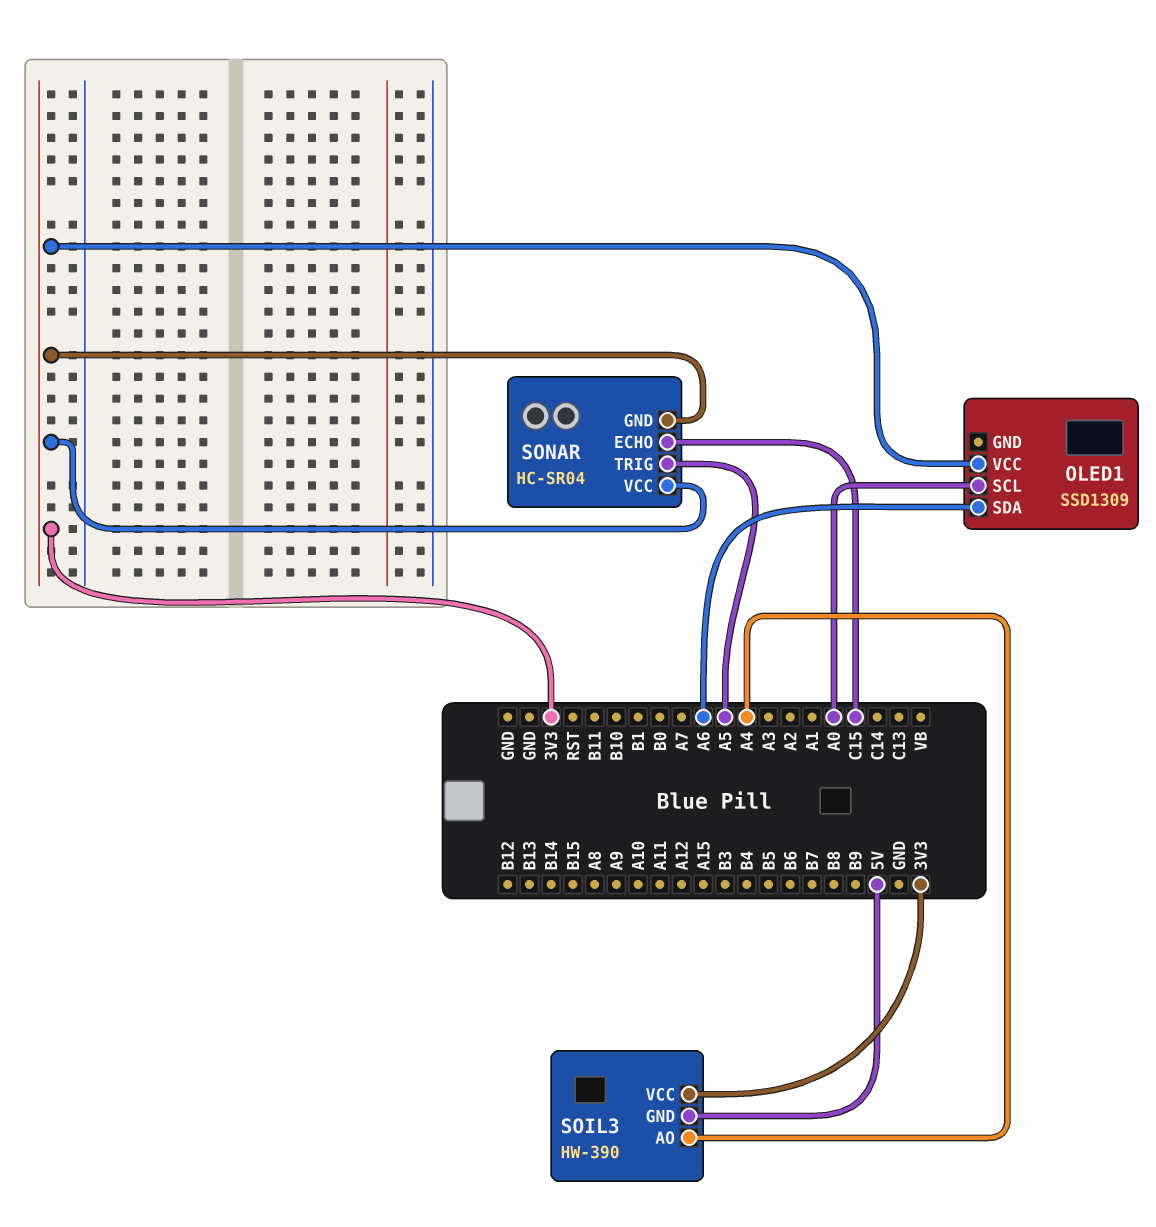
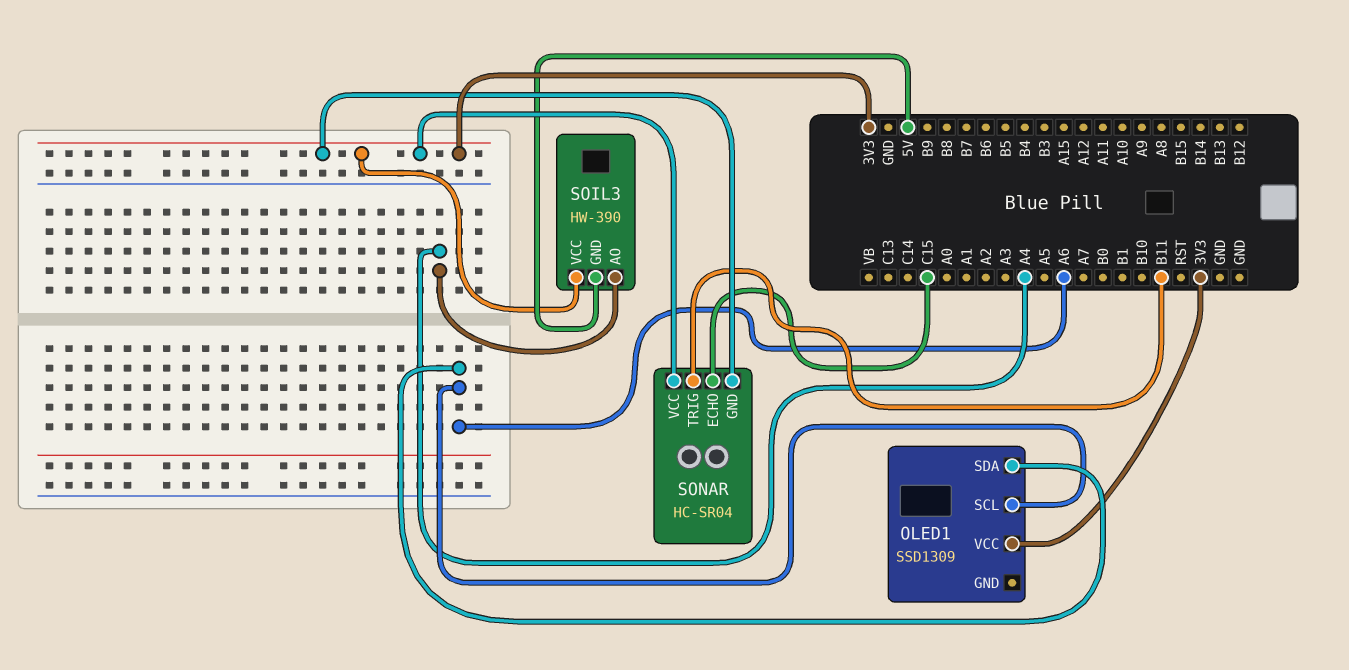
OLED1 pin SCL: A0 -> A6
SONAR pin TRIG: A5 -> B11

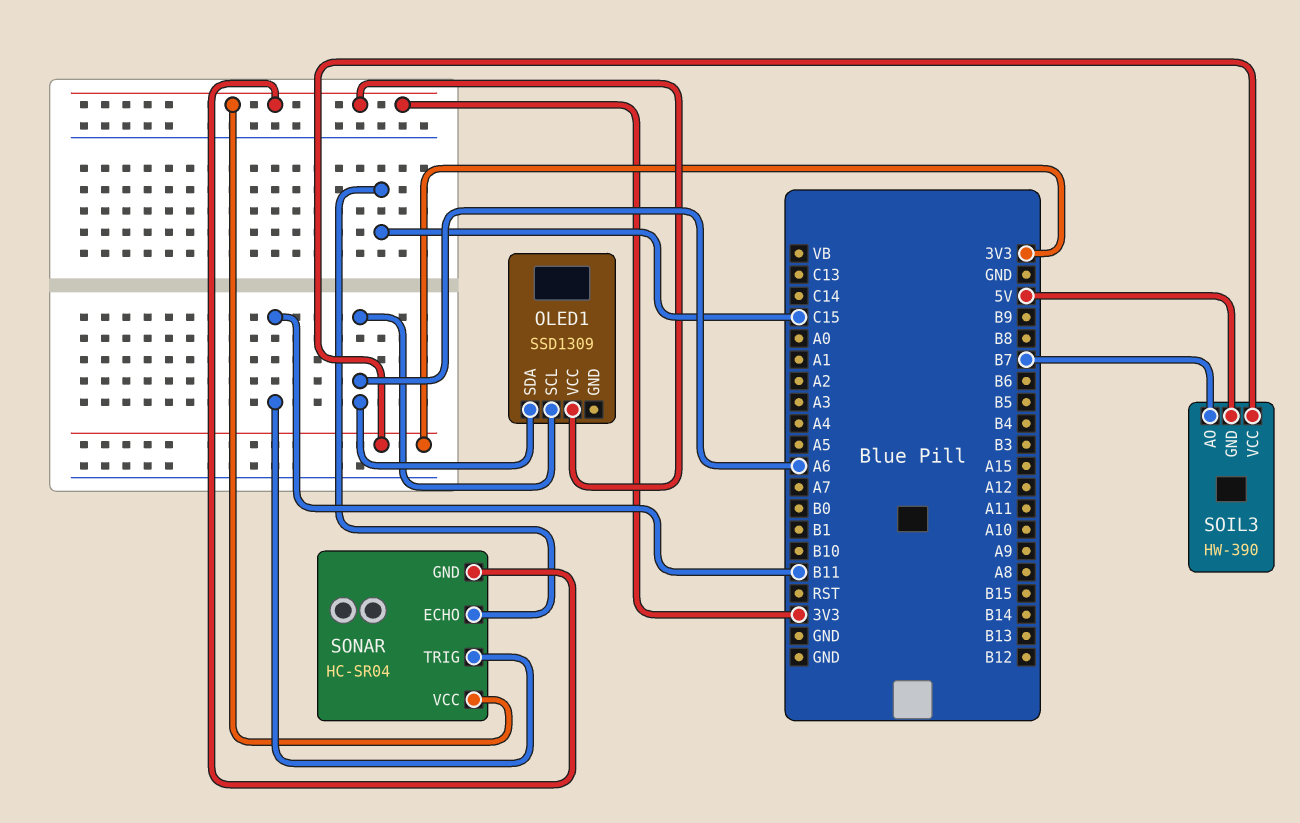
SOIL3 pin AO: A4 -> B7

